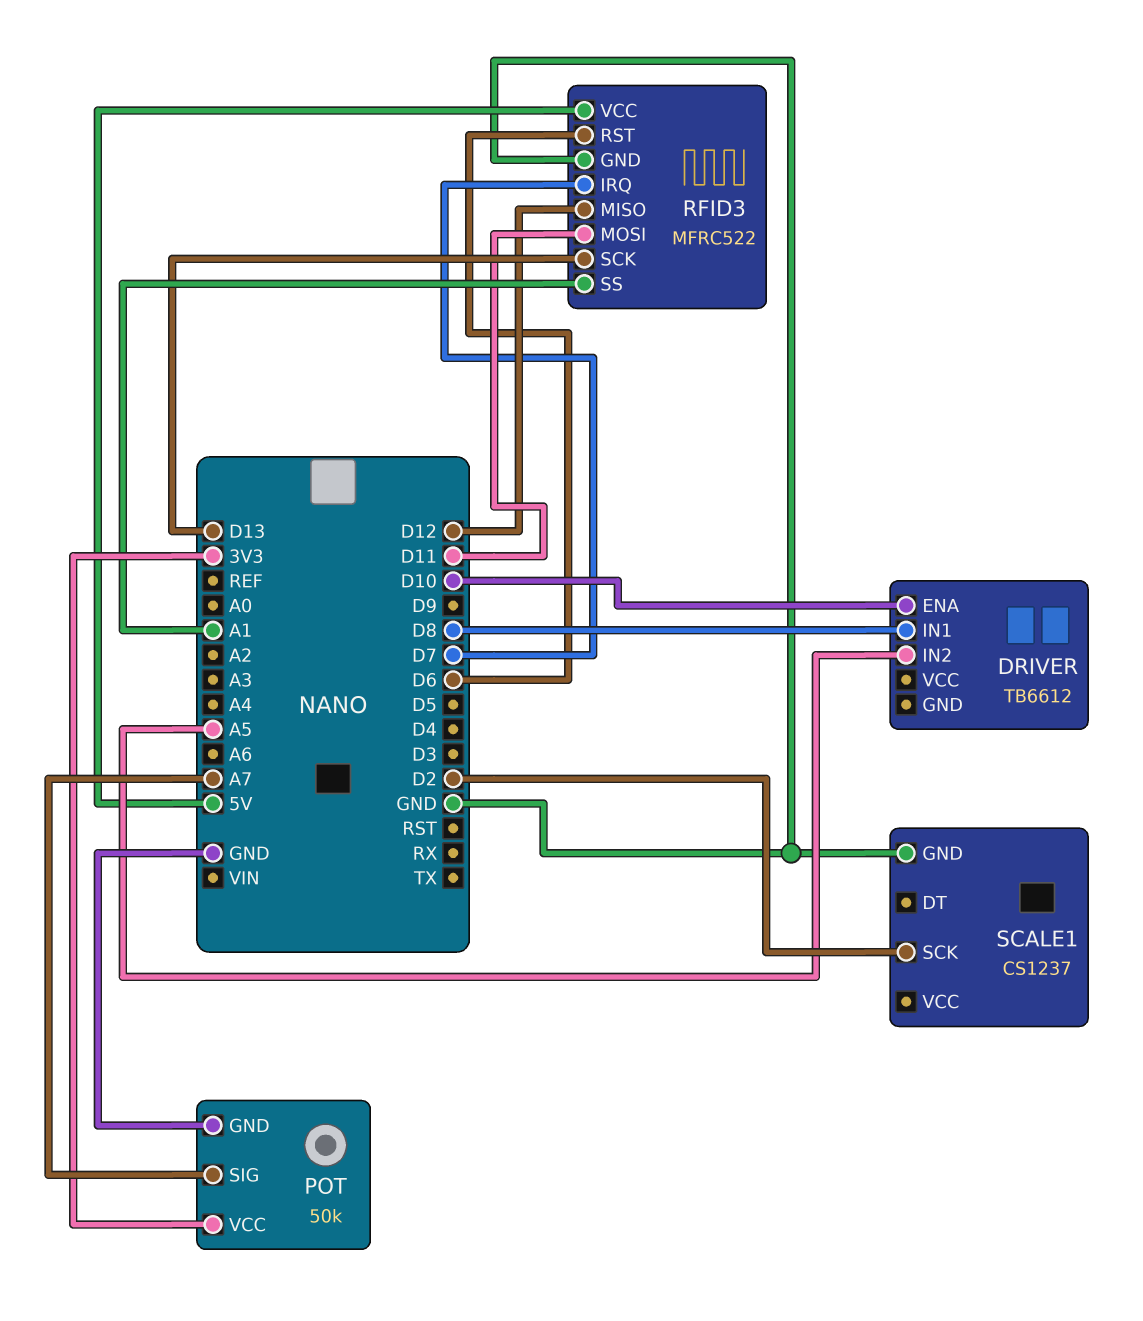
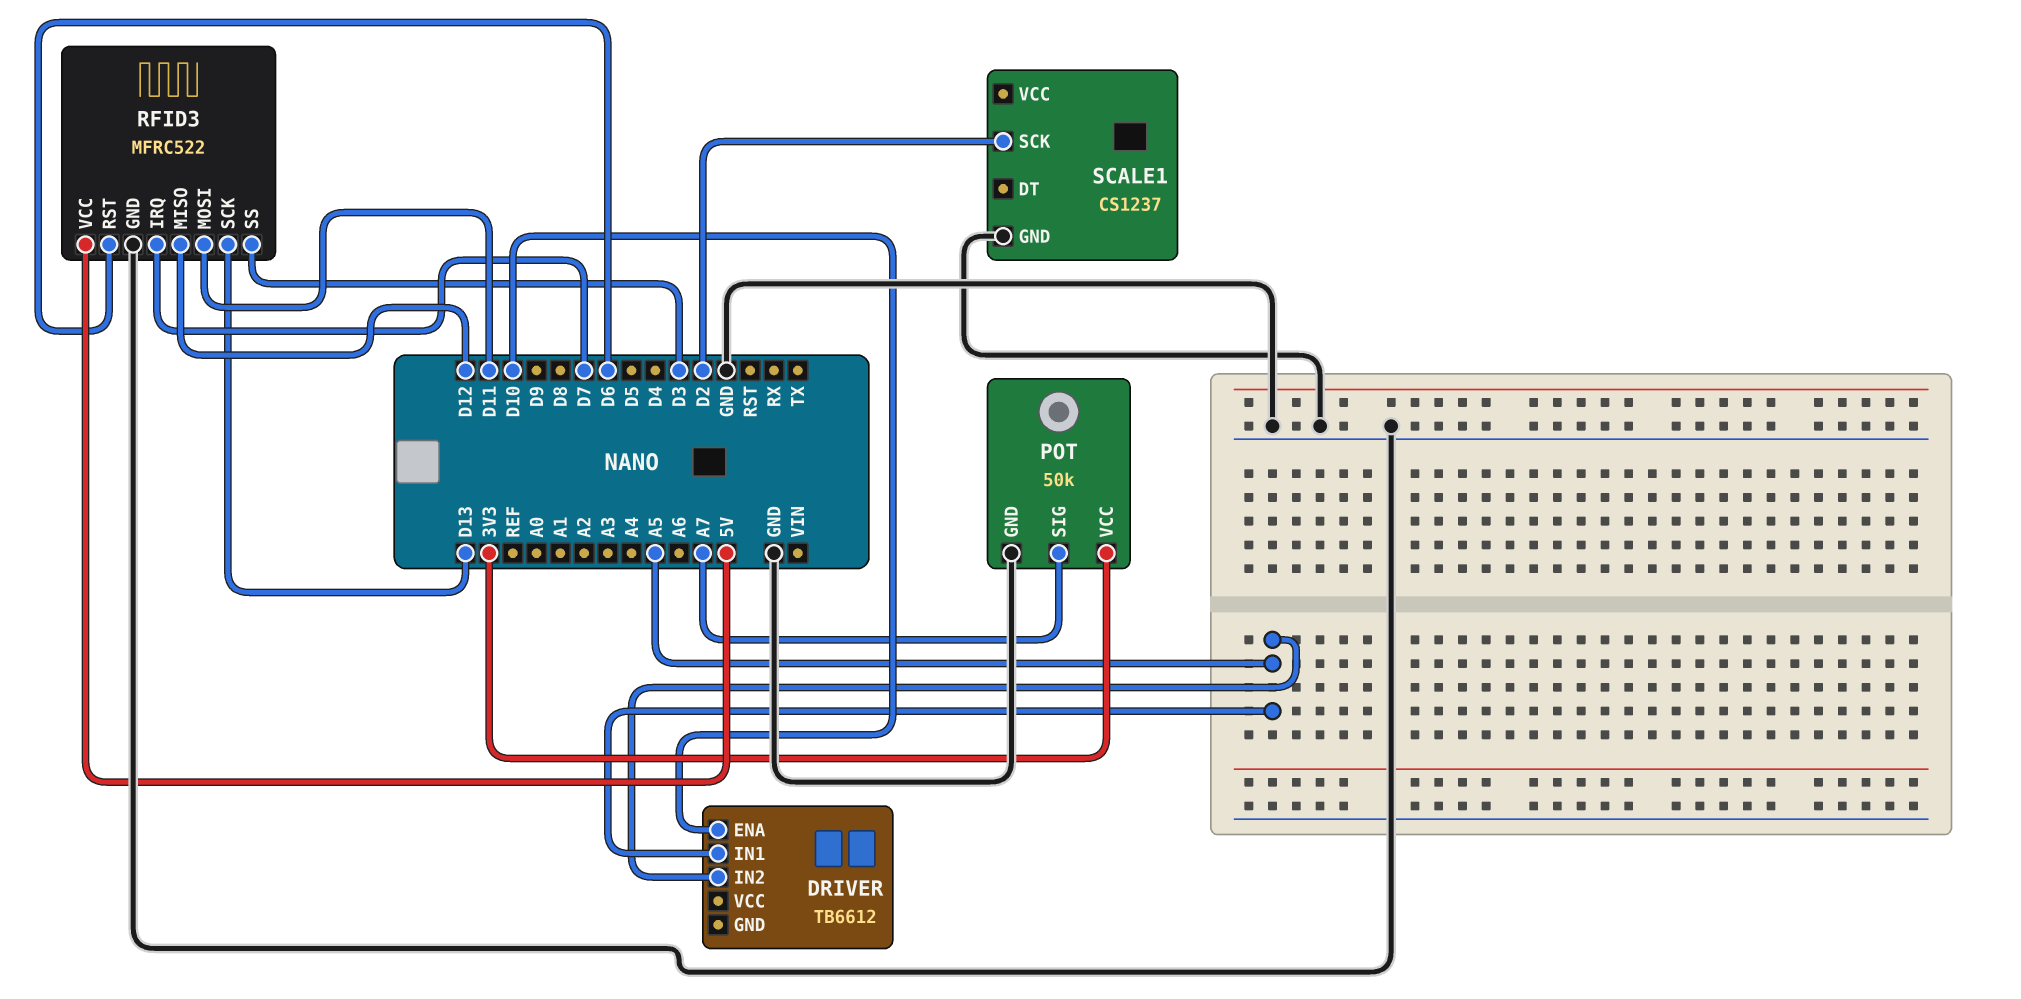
DRIVER pin IN1: D8 -> A5
RFID3 pin SS: A1 -> D3

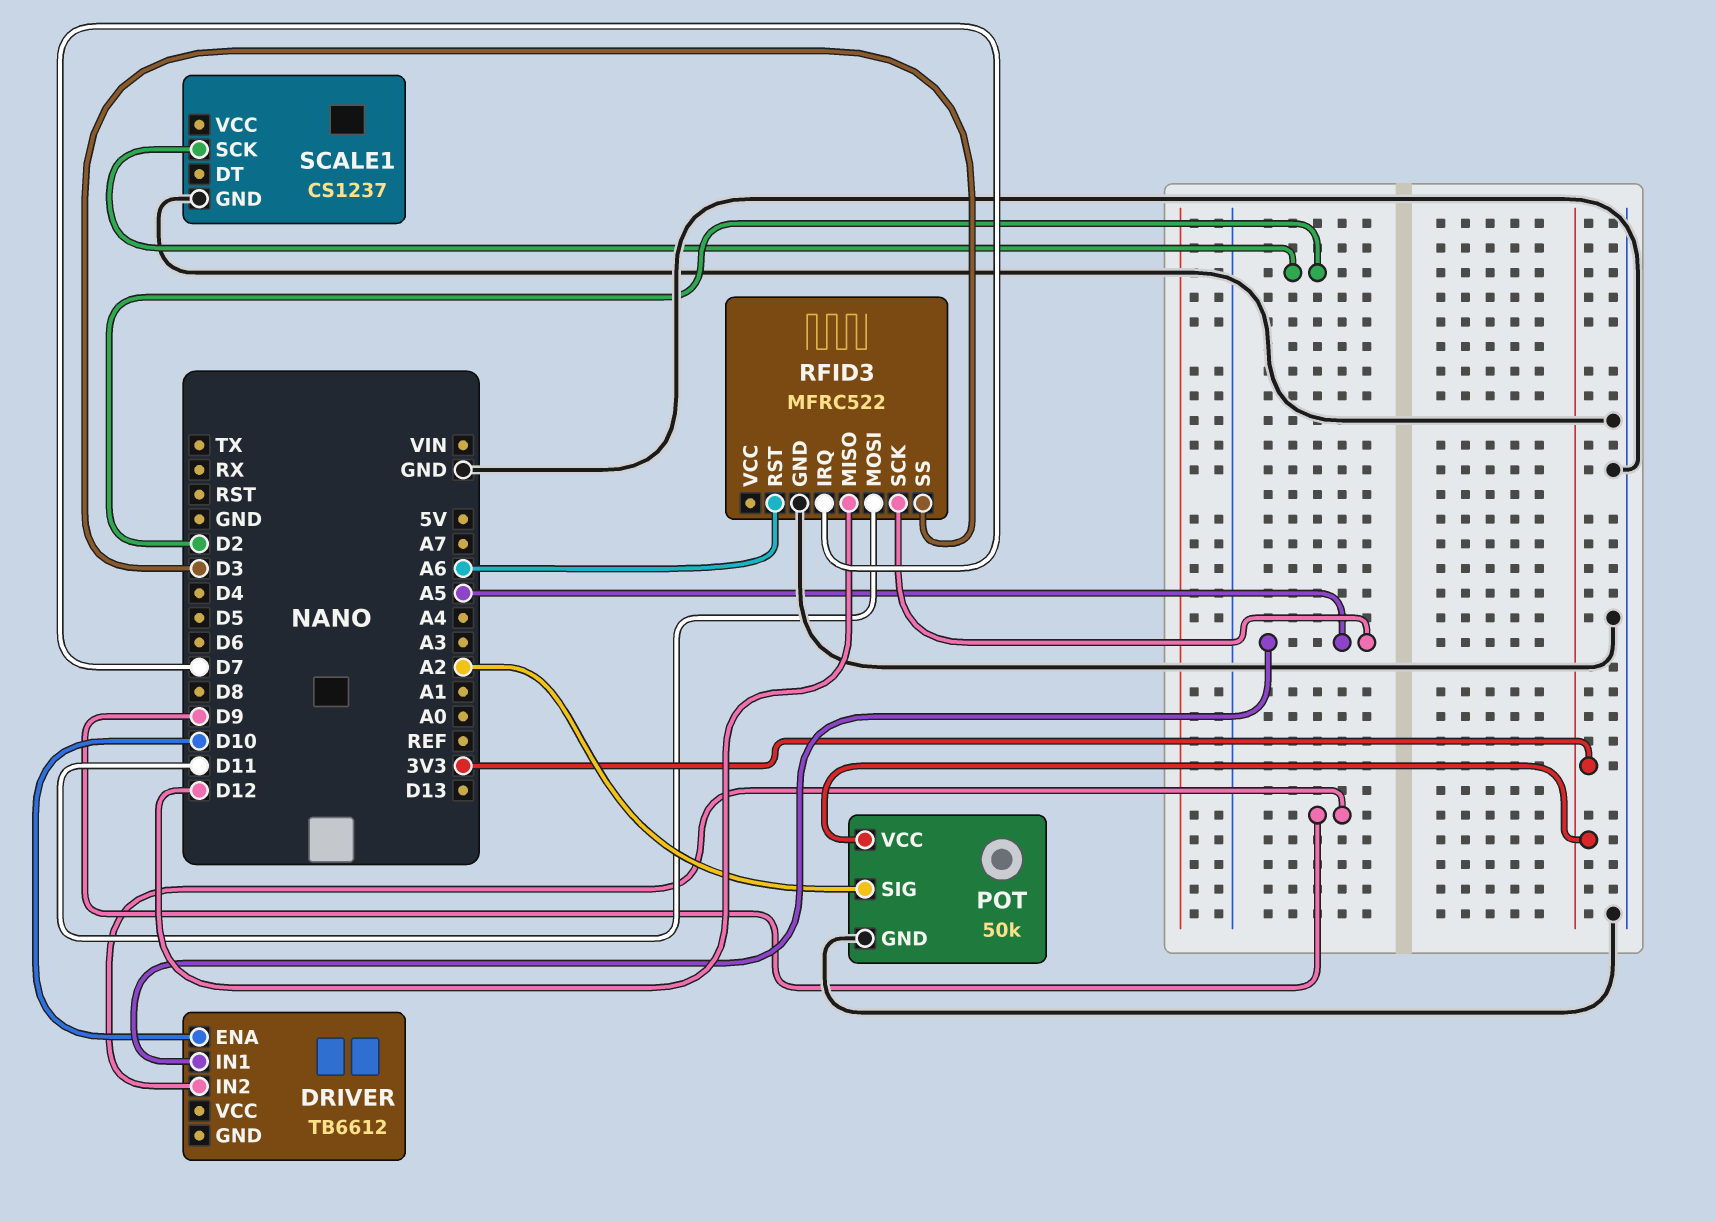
DRIVER pin IN2: A5 -> D9
POT pin SIG: A7 -> A2
RFID3 pin RST: D6 -> A6
RFID3 pin SCK: D13 -> A5
RFID3 pin VCC: 5V -> none

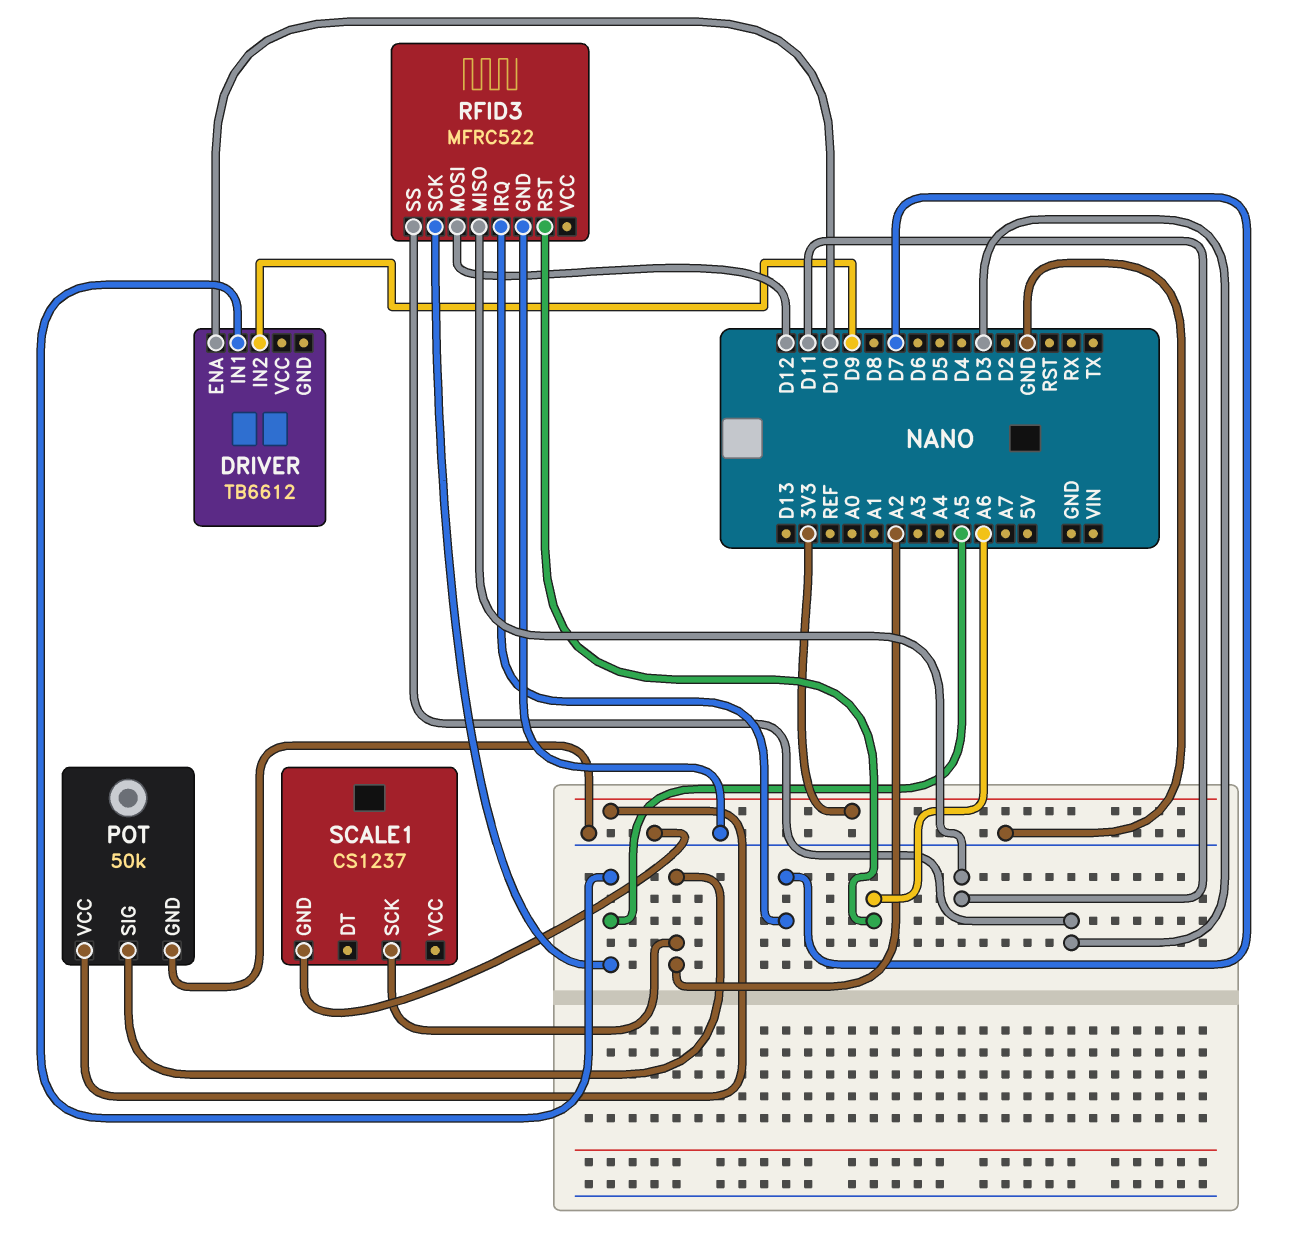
RFID3 pin MISO: D12 -> D11
RFID3 pin MOSI: D11 -> D12
SCALE1 pin SCK: D2 -> A2

